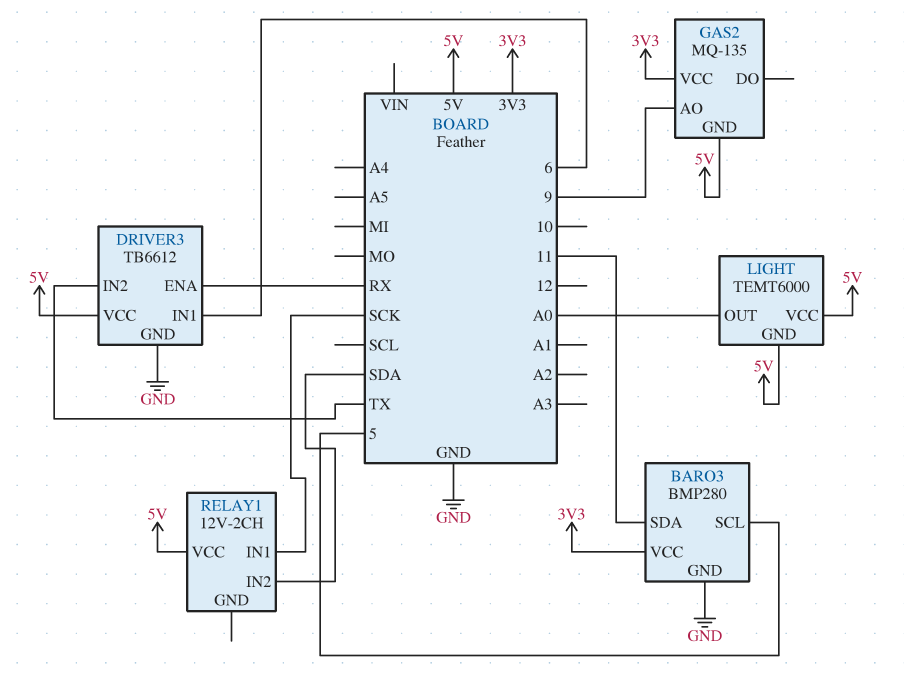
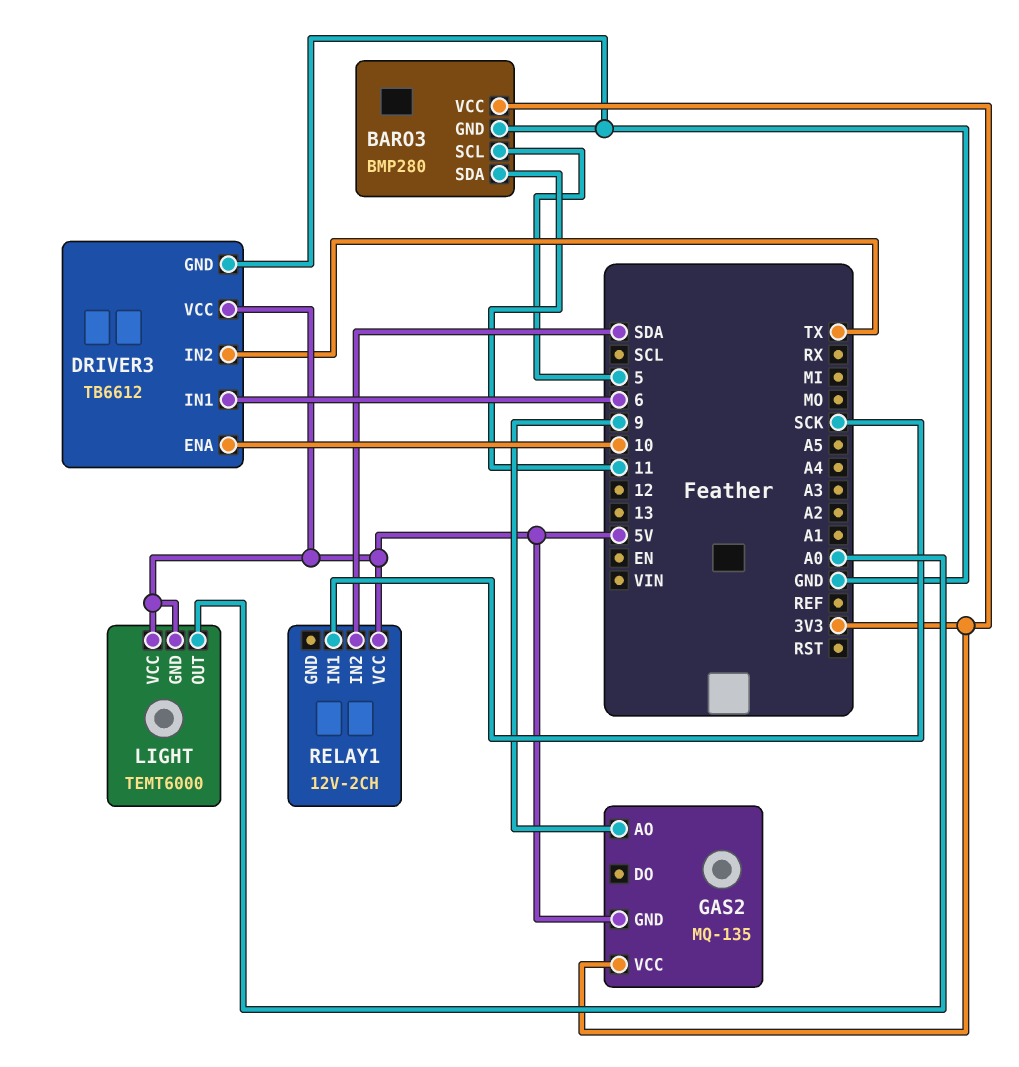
DRIVER3 pin ENA: RX -> 10

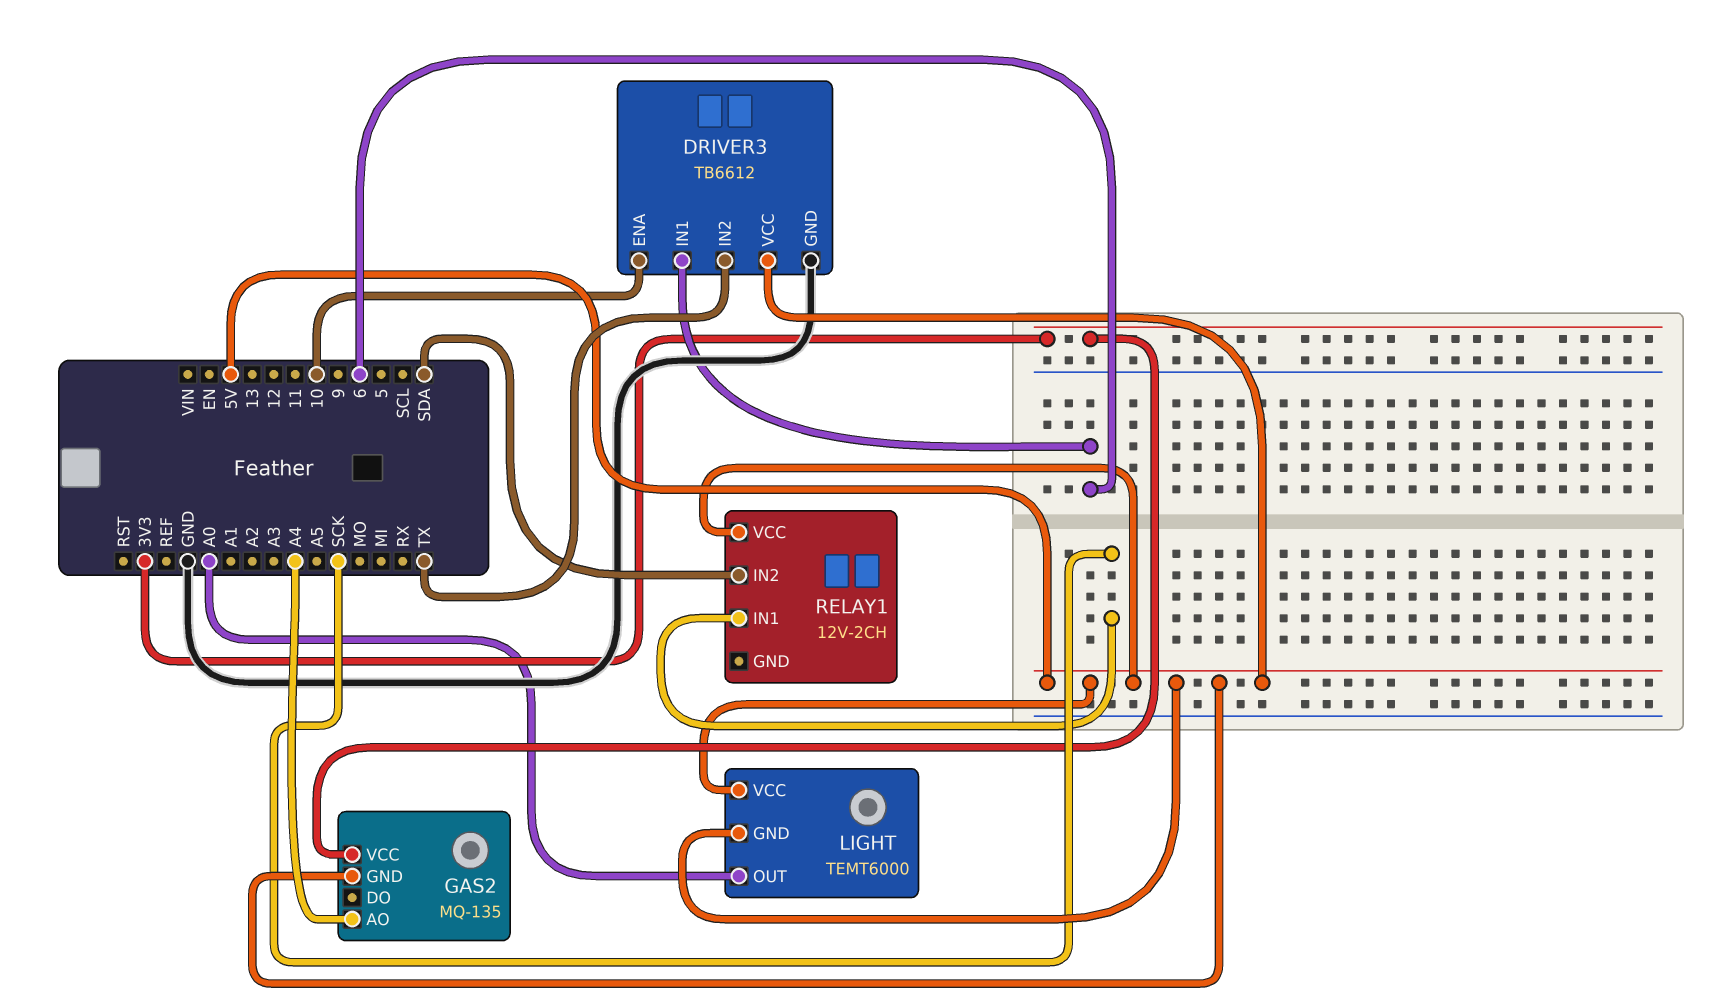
BARO3: BMP280 -> none
BARO3 pin GND: GND -> none
BARO3 pin SCL: 5 -> none
BARO3 pin SDA: 11 -> none
BARO3 pin VCC: 3V3 -> none
GAS2 pin AO: 9 -> A4

